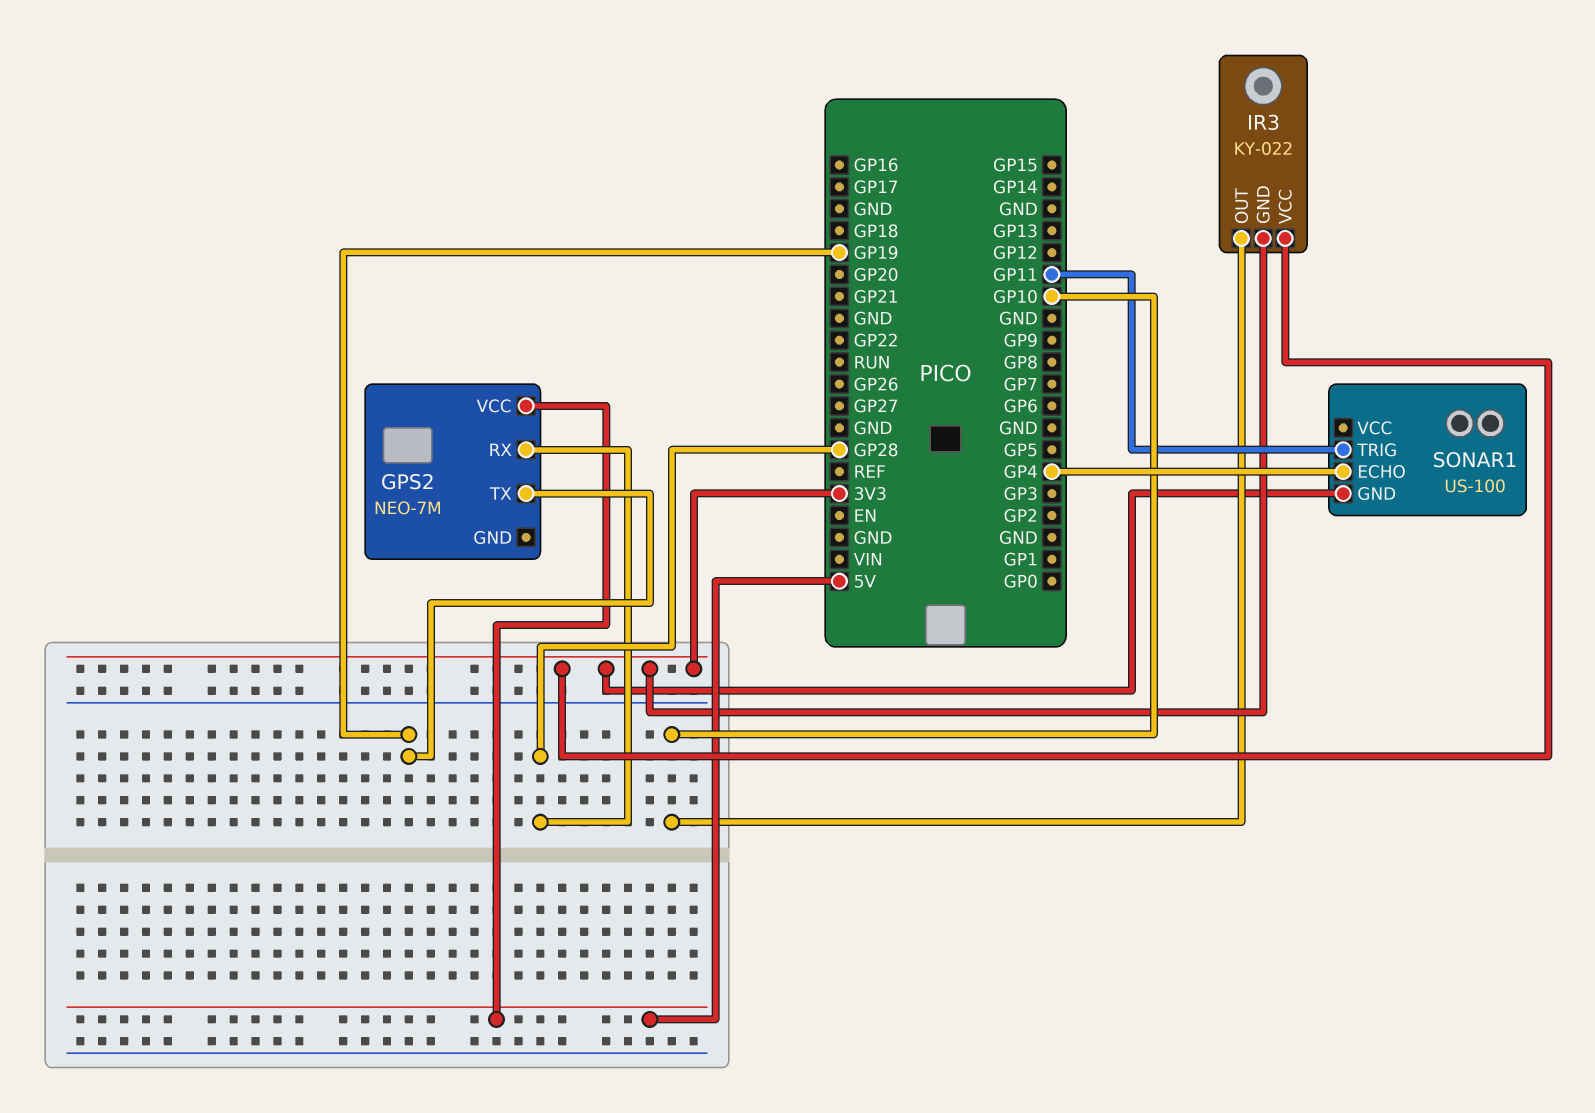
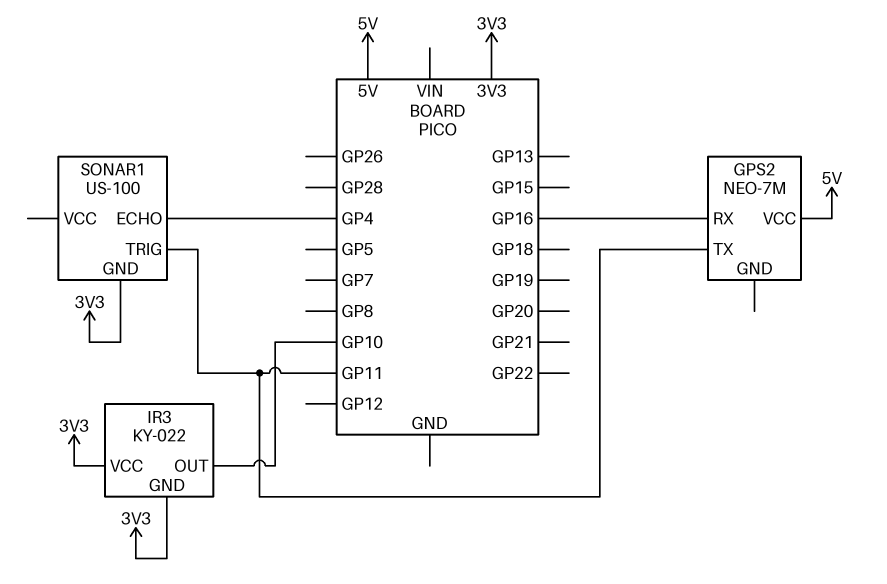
GPS2 pin RX: GP28 -> GP16
GPS2 pin TX: GP19 -> GP11

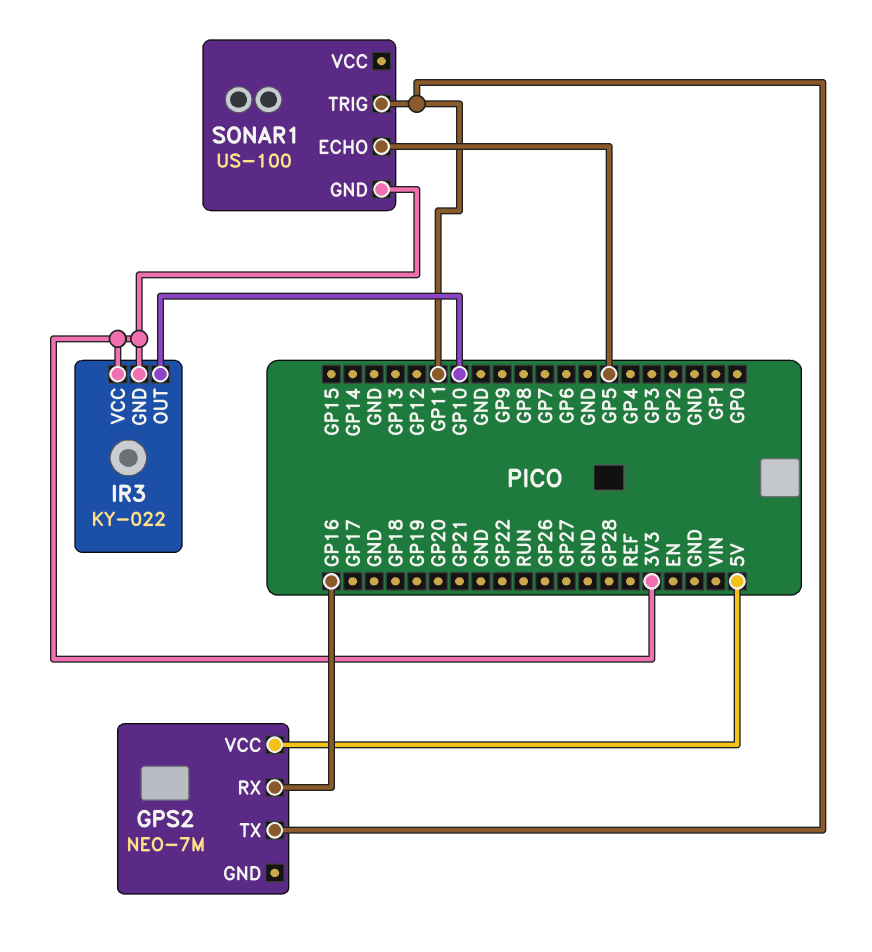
SONAR1 pin ECHO: GP4 -> GP5

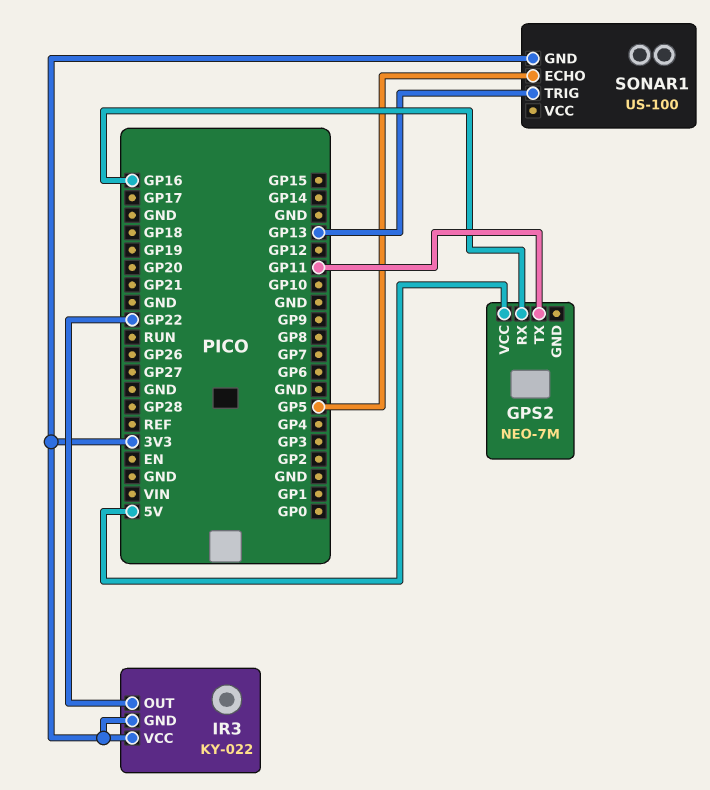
IR3 pin OUT: GP10 -> GP22
SONAR1 pin TRIG: GP11 -> GP13

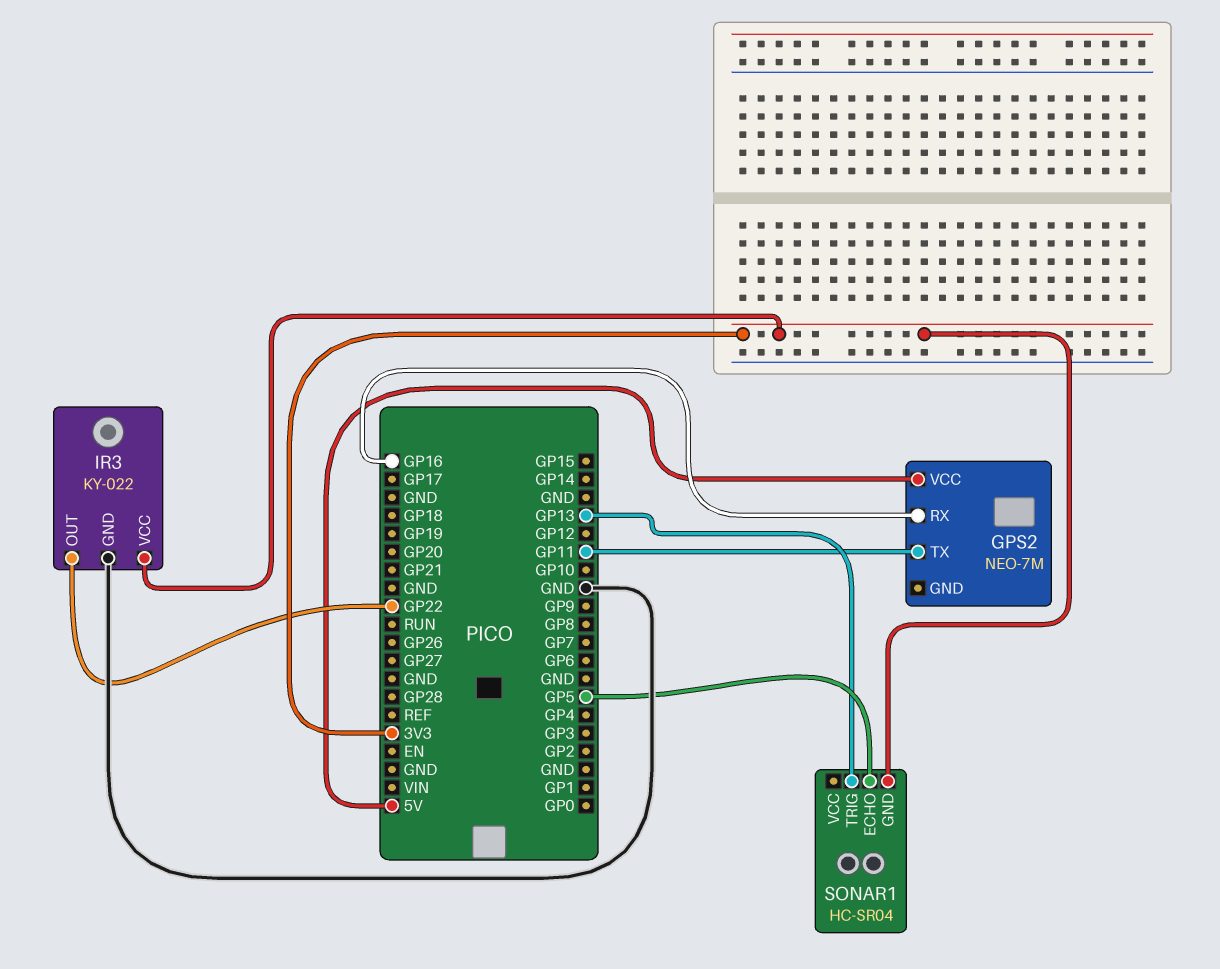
IR3 pin GND: 3V3 -> GND
SONAR1: US-100 -> HC-SR04

